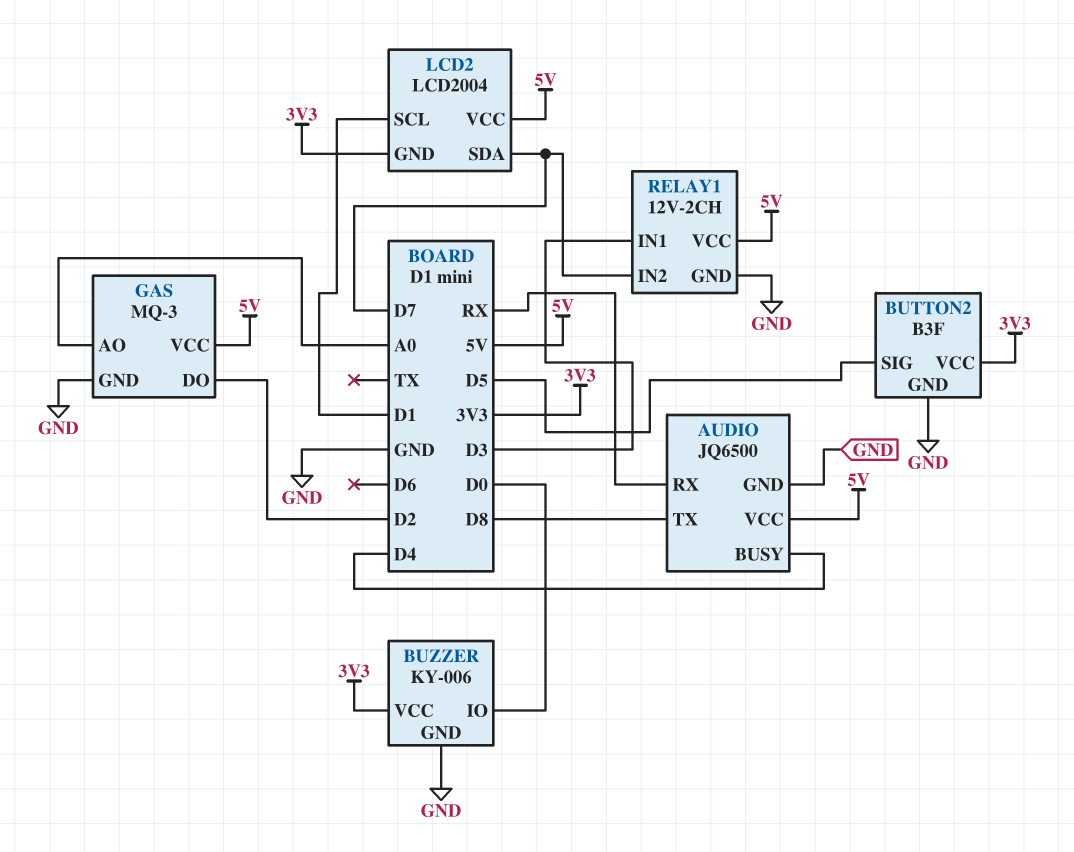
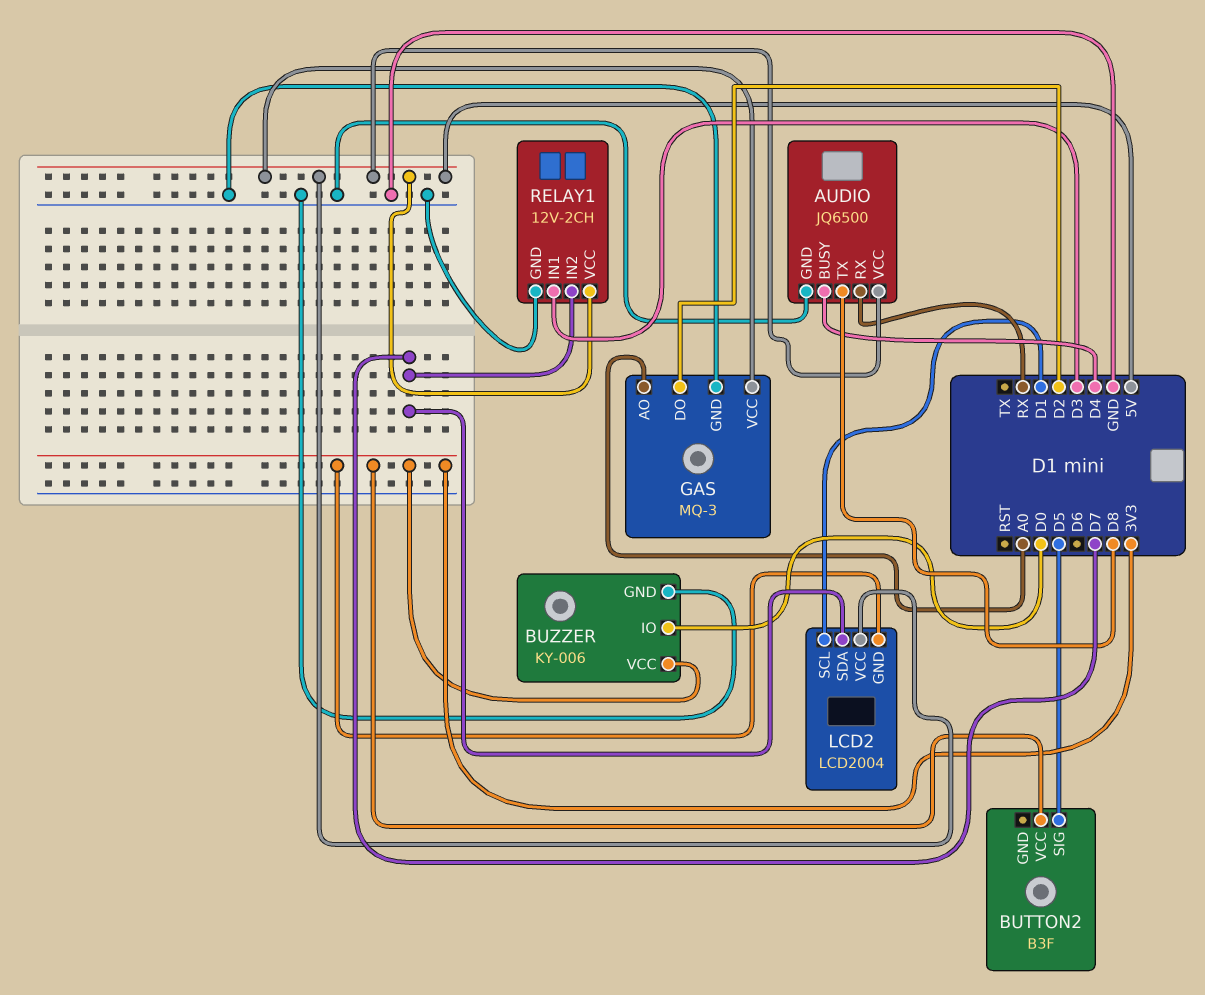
BUTTON2 pin GND: GND -> none

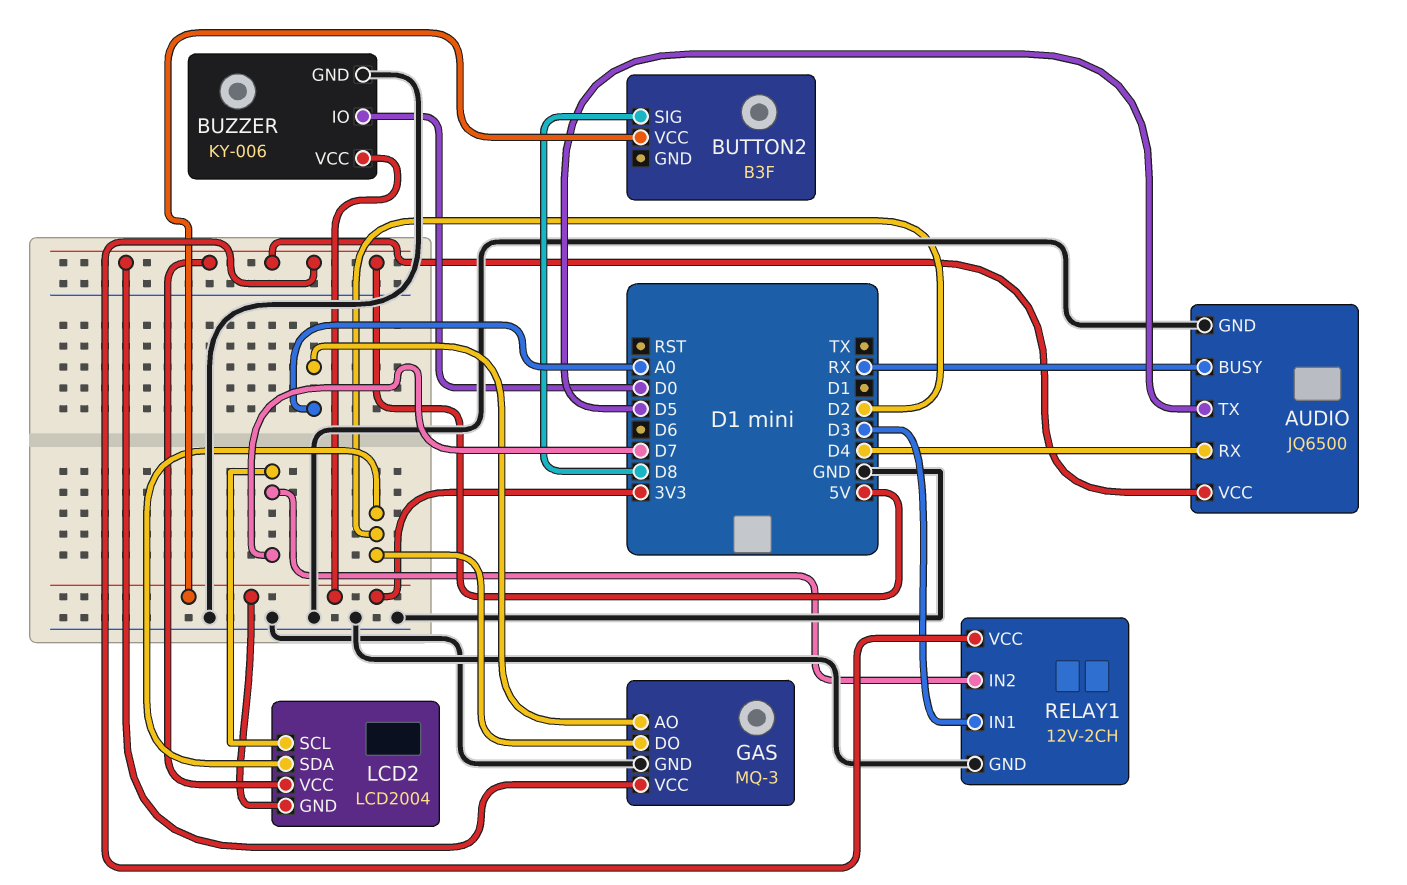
AUDIO pin BUSY: D4 -> RX
AUDIO pin RX: RX -> D4
AUDIO pin TX: D8 -> D5
BUTTON2 pin SIG: D5 -> D8
LCD2 pin SCL: D1 -> D7
LCD2 pin SDA: D7 -> D2

